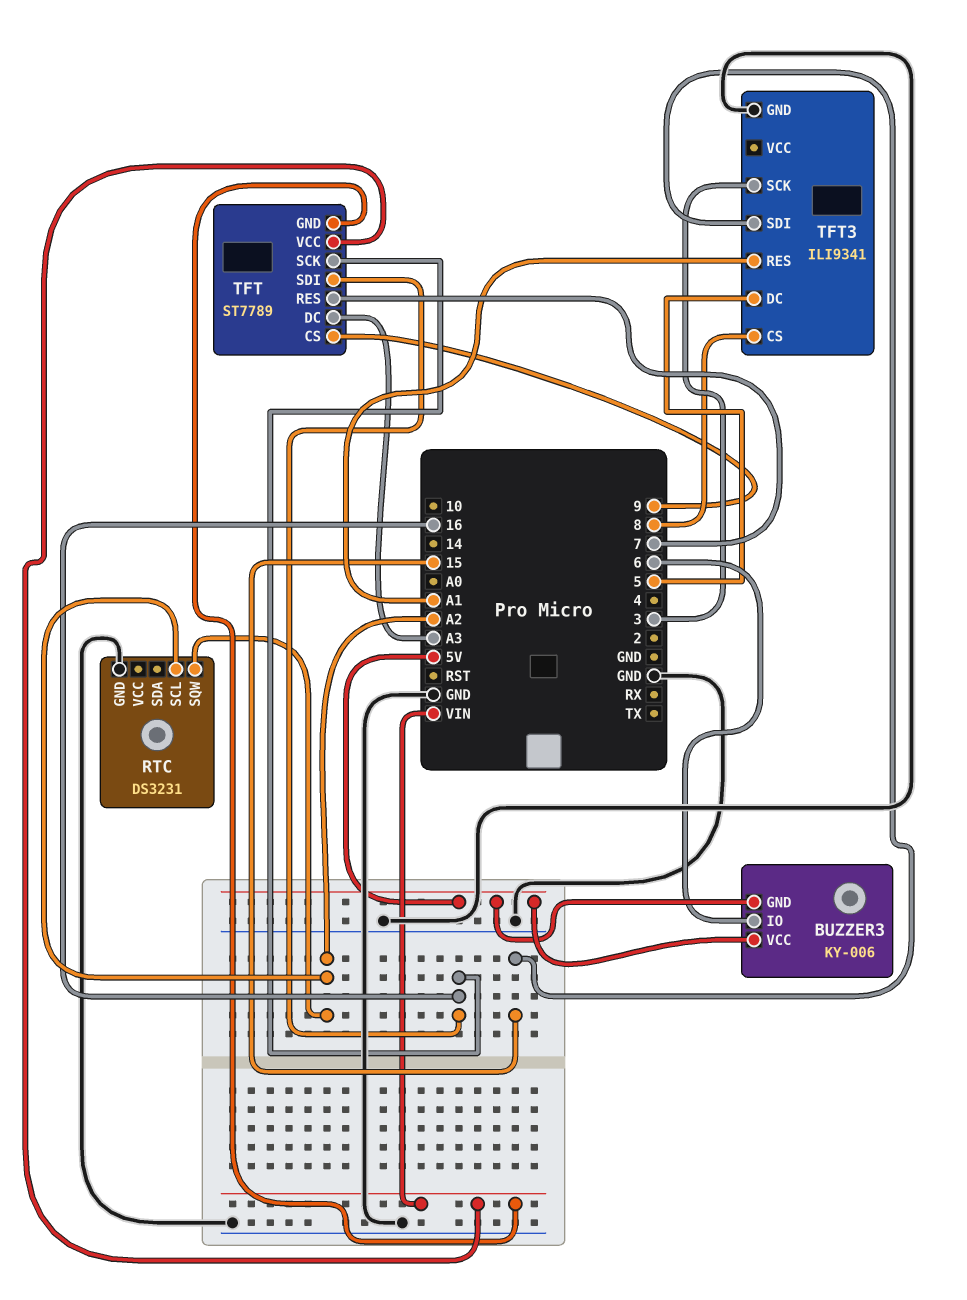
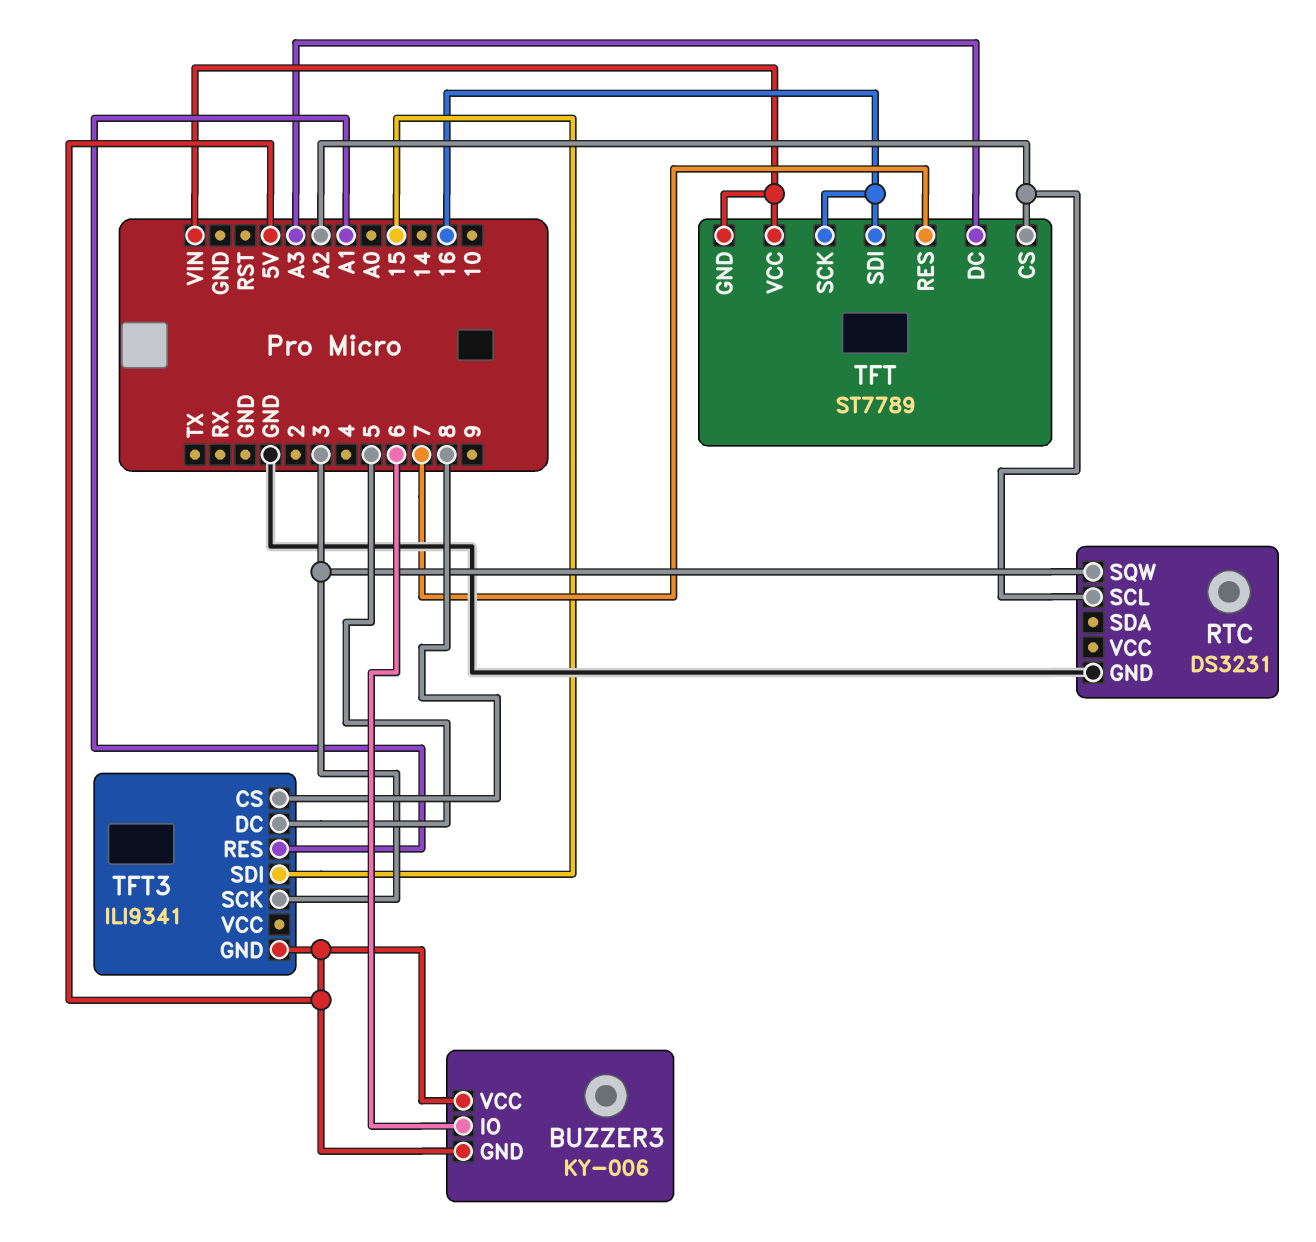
RTC pin SQW: A2 -> 3
TFT pin CS: 9 -> A2
TFT3 pin GND: GND -> 5V

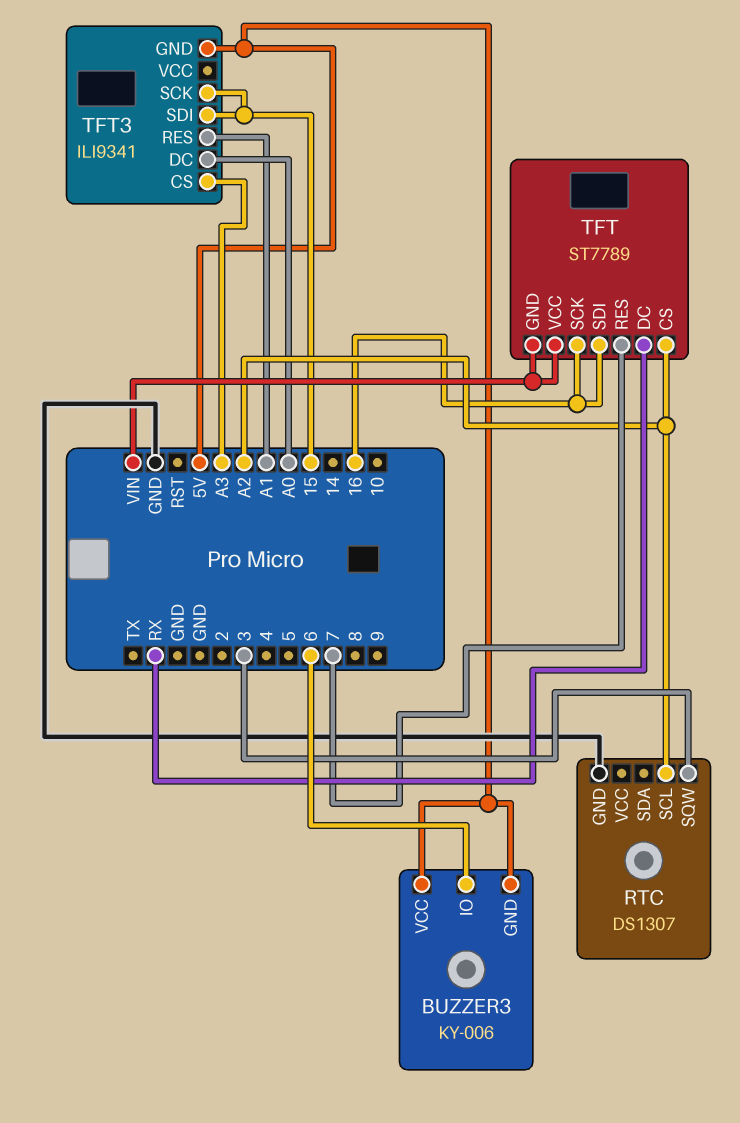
RTC: DS3231 -> DS1307
TFT pin DC: A3 -> RX
TFT3 pin CS: 8 -> A3
TFT3 pin DC: 5 -> A0
TFT3 pin SCK: 3 -> 15

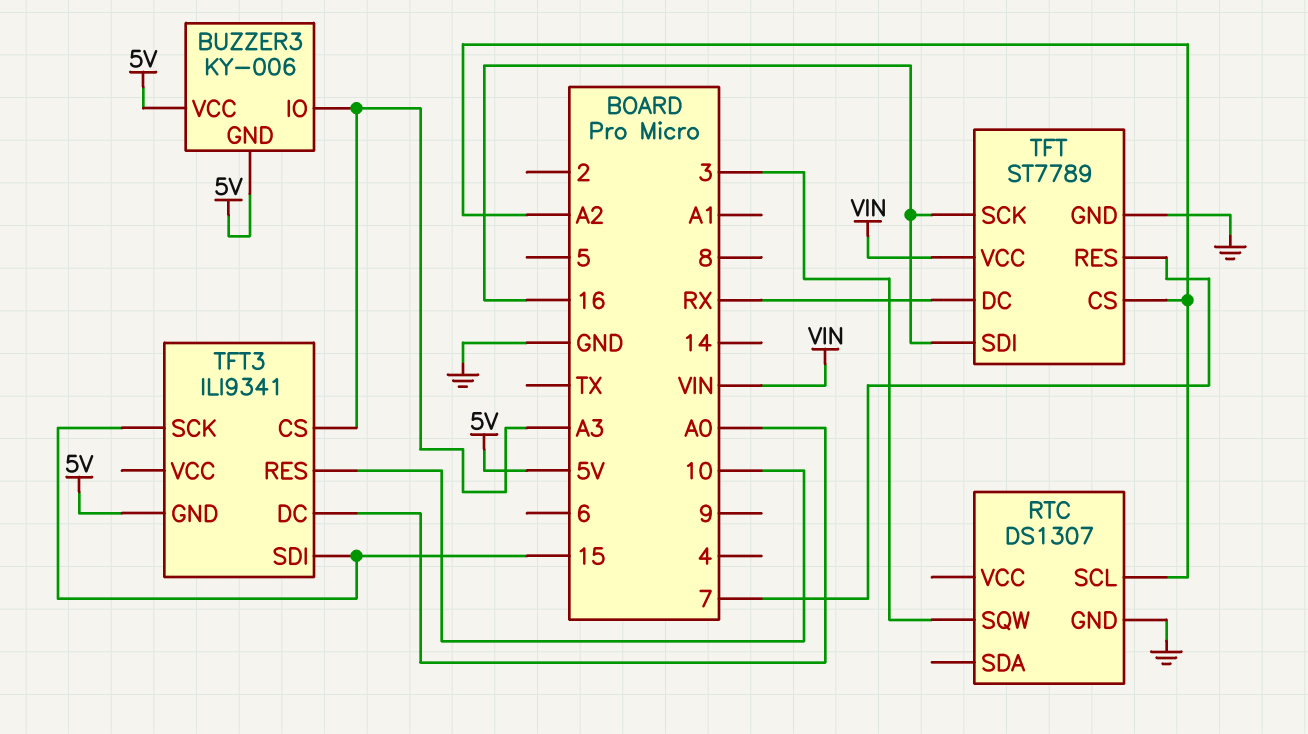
BUZZER3 pin IO: 6 -> A3
TFT pin GND: VIN -> GND
TFT3 pin RES: A1 -> 10

